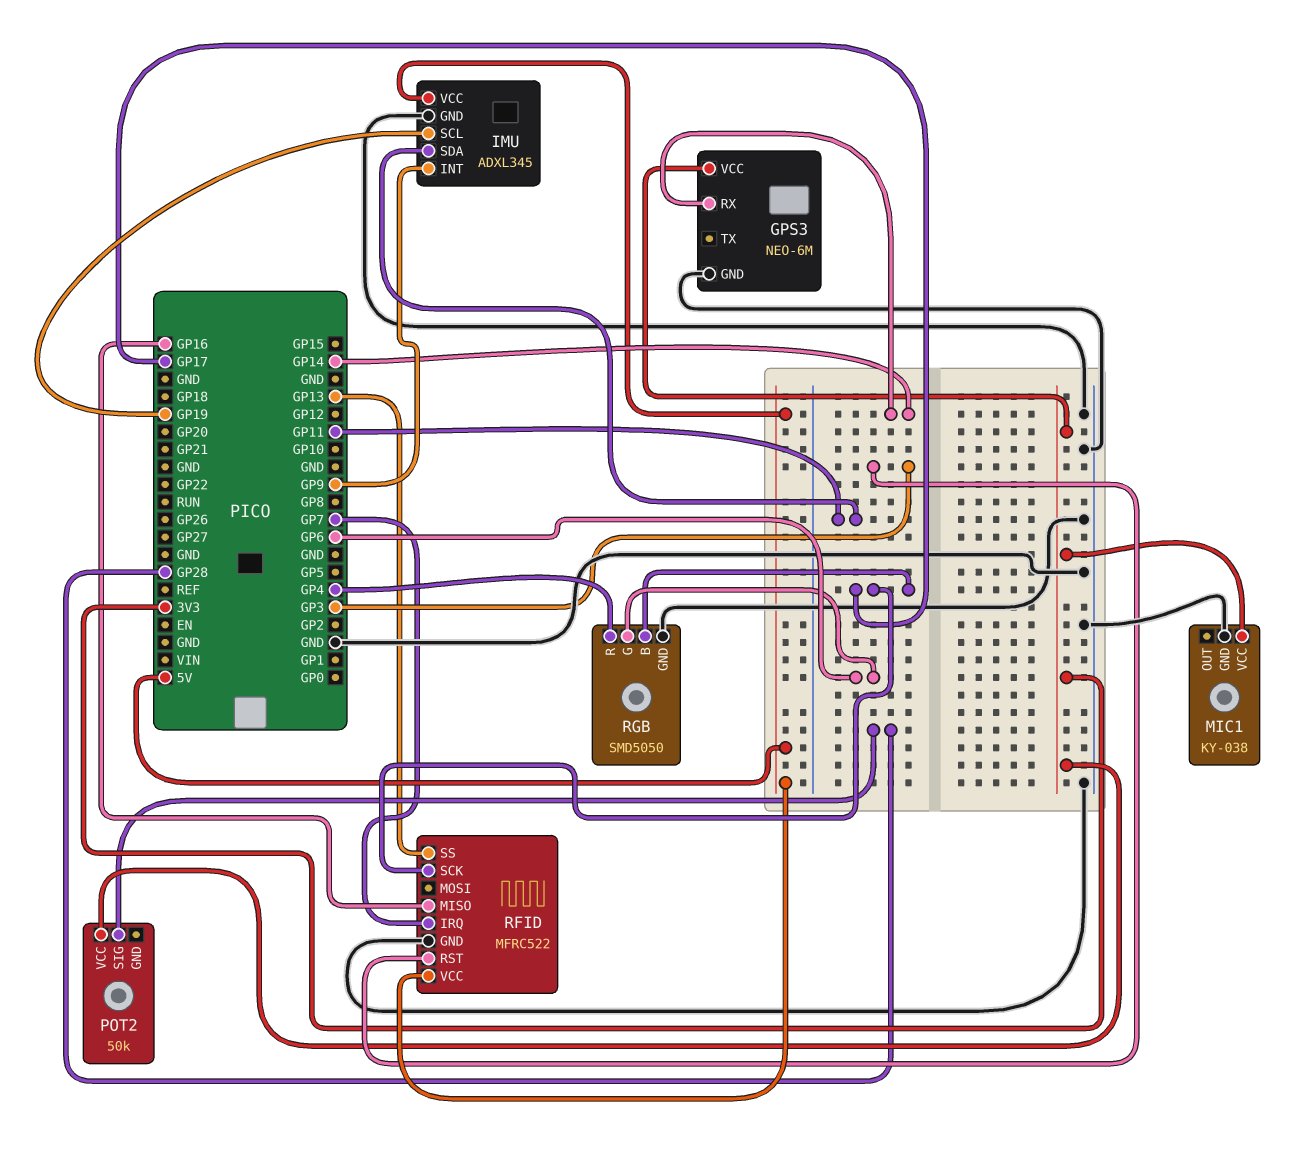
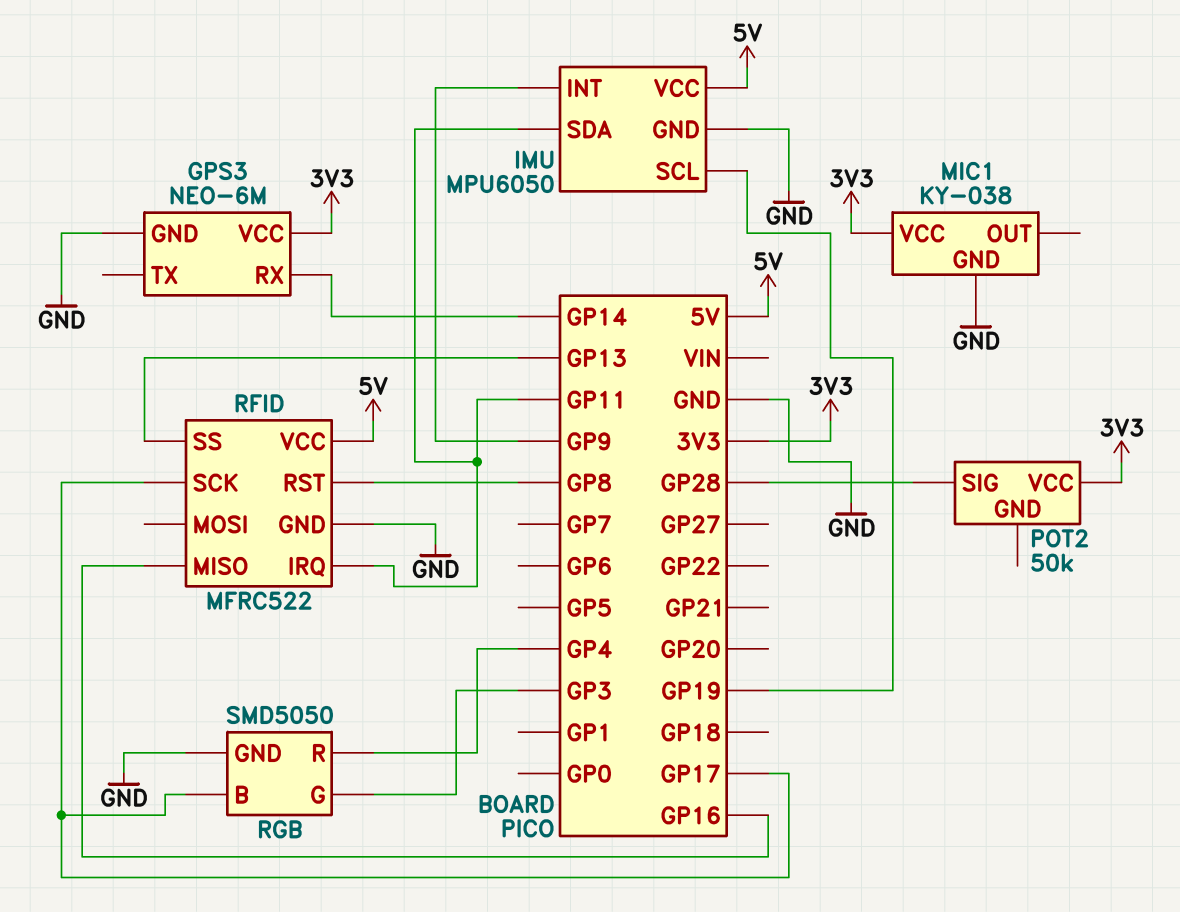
IMU: ADXL345 -> MPU6050
RFID pin IRQ: GP7 -> GP11
RFID pin RST: GP3 -> GP8
RGB pin G: GP6 -> GP3

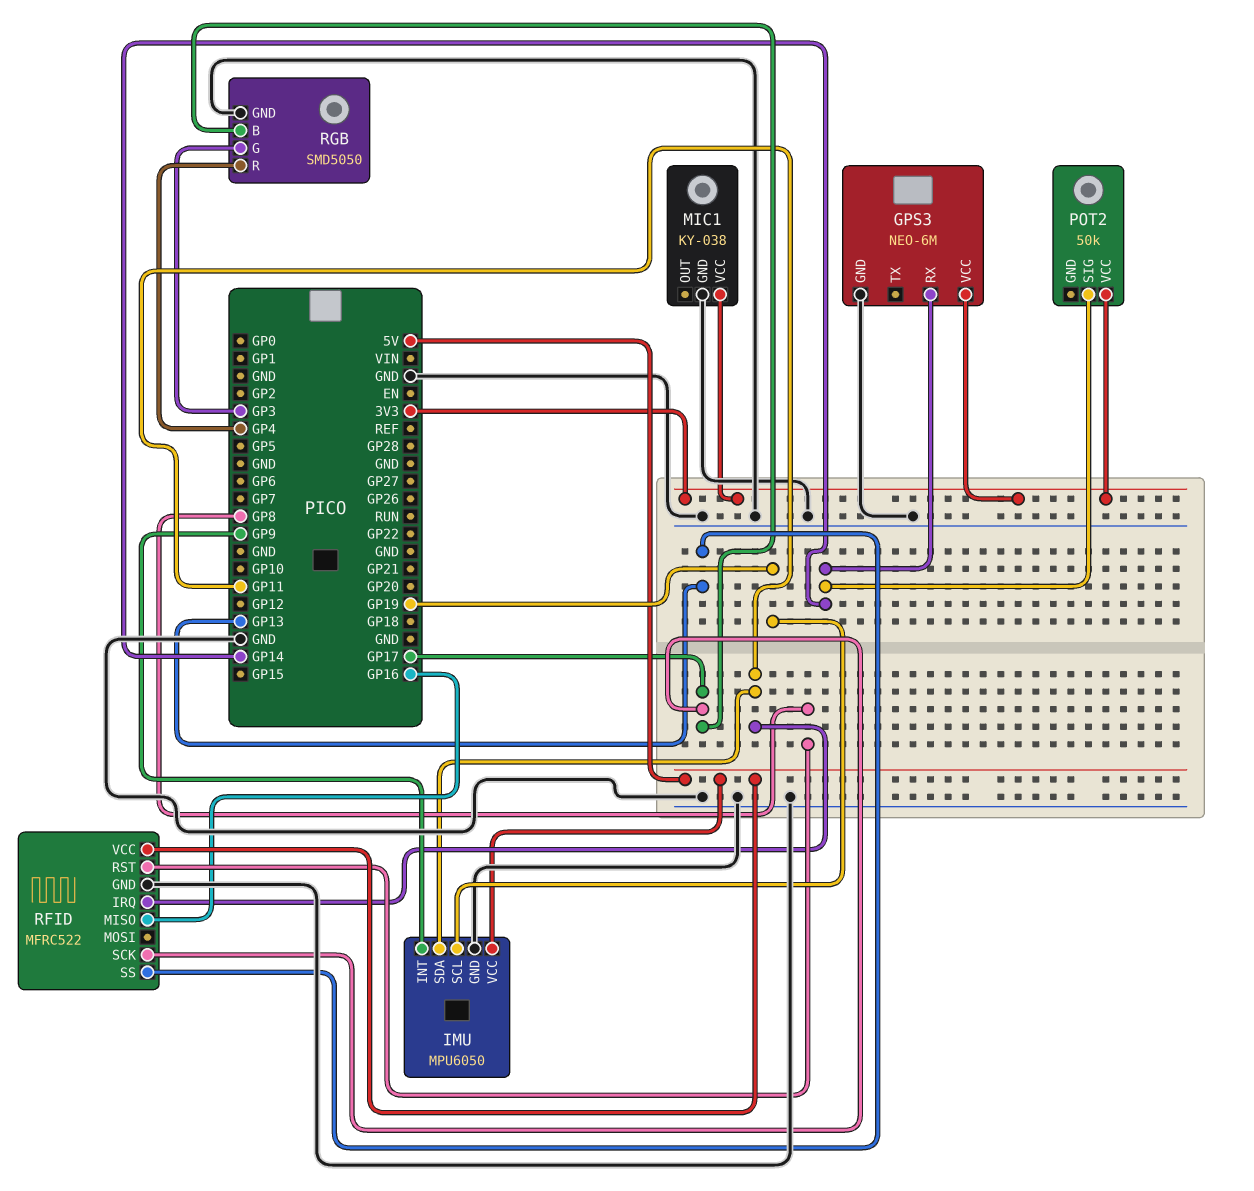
POT2 pin SIG: GP28 -> GP14

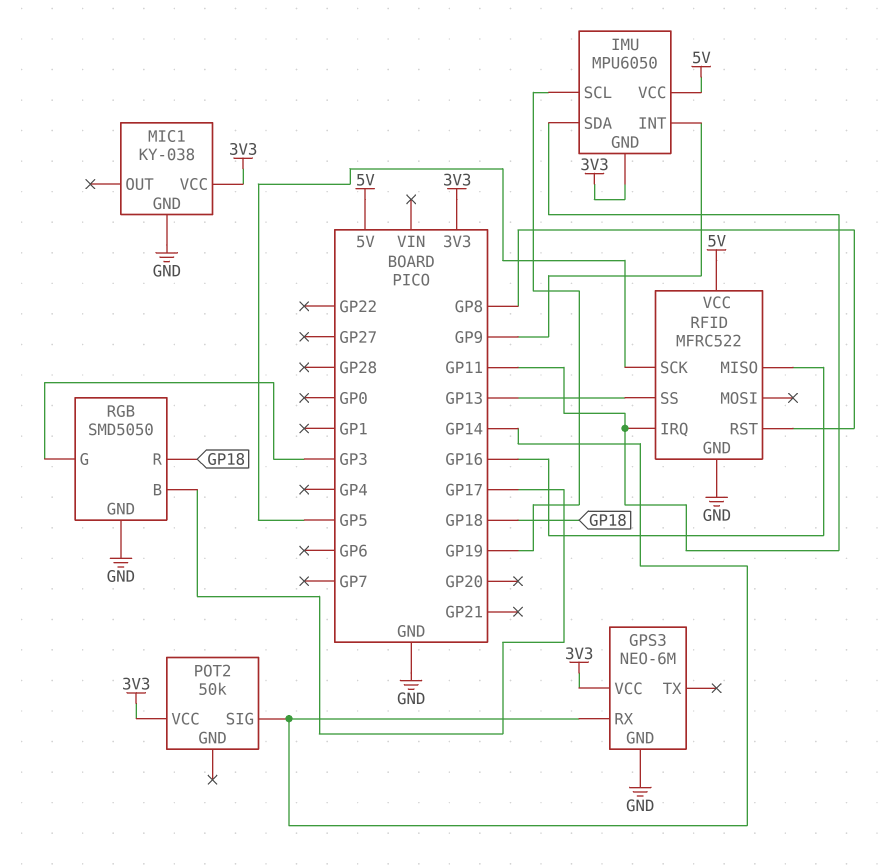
IMU pin GND: GND -> 3V3
RFID pin SCK: GP17 -> GP5
RGB pin R: GP4 -> GP18

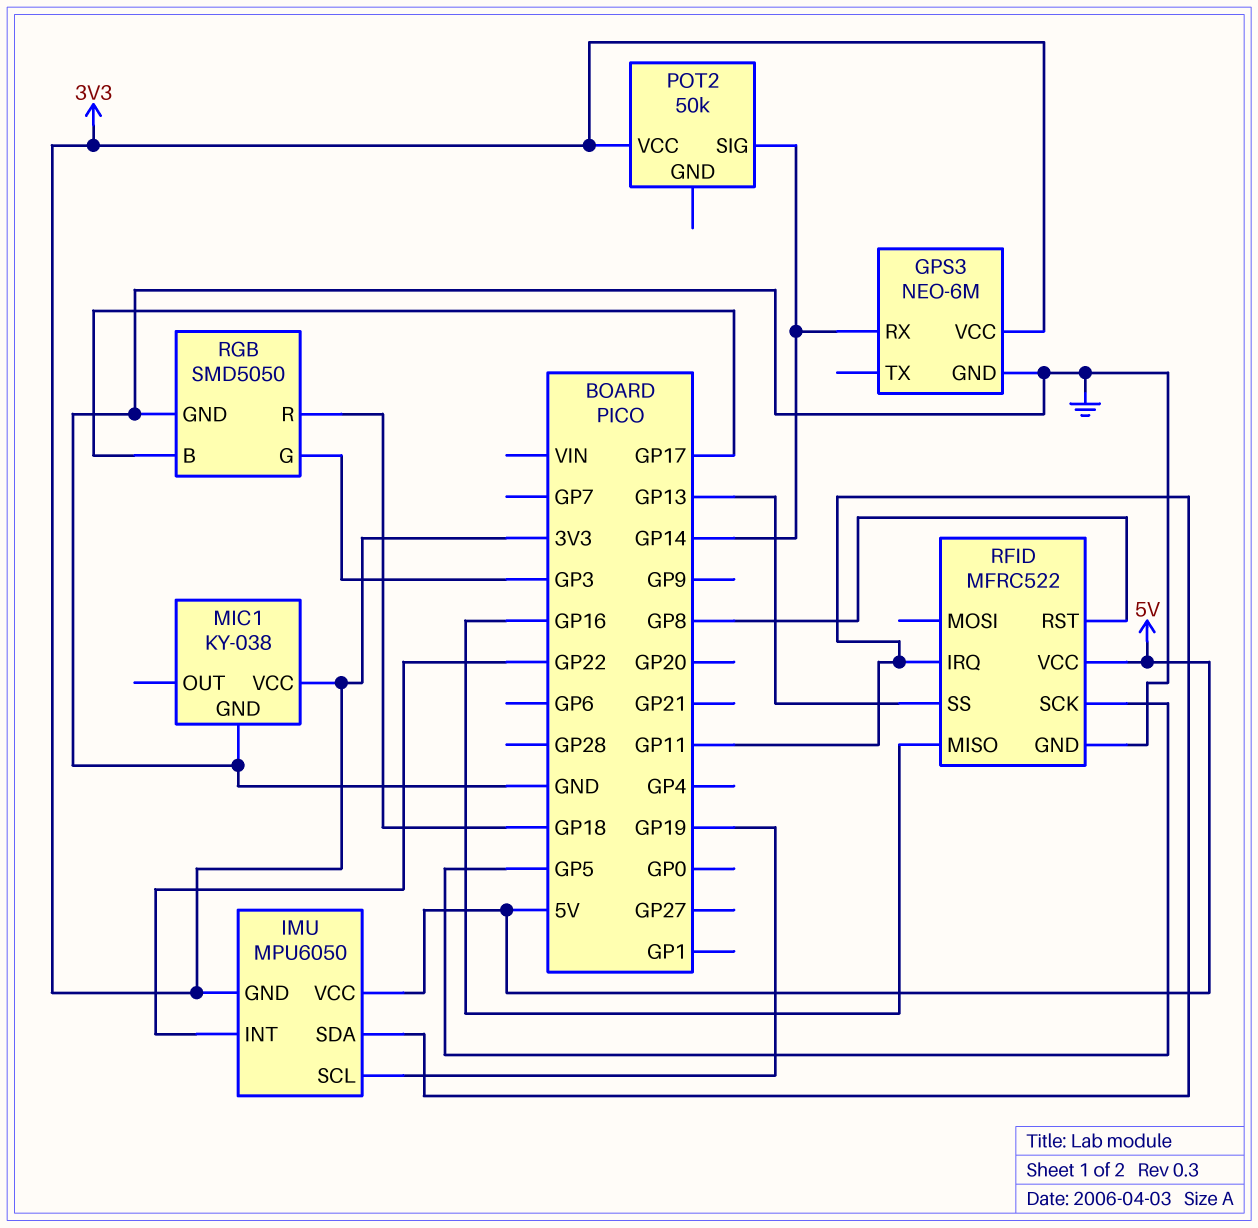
IMU pin INT: GP9 -> GP22

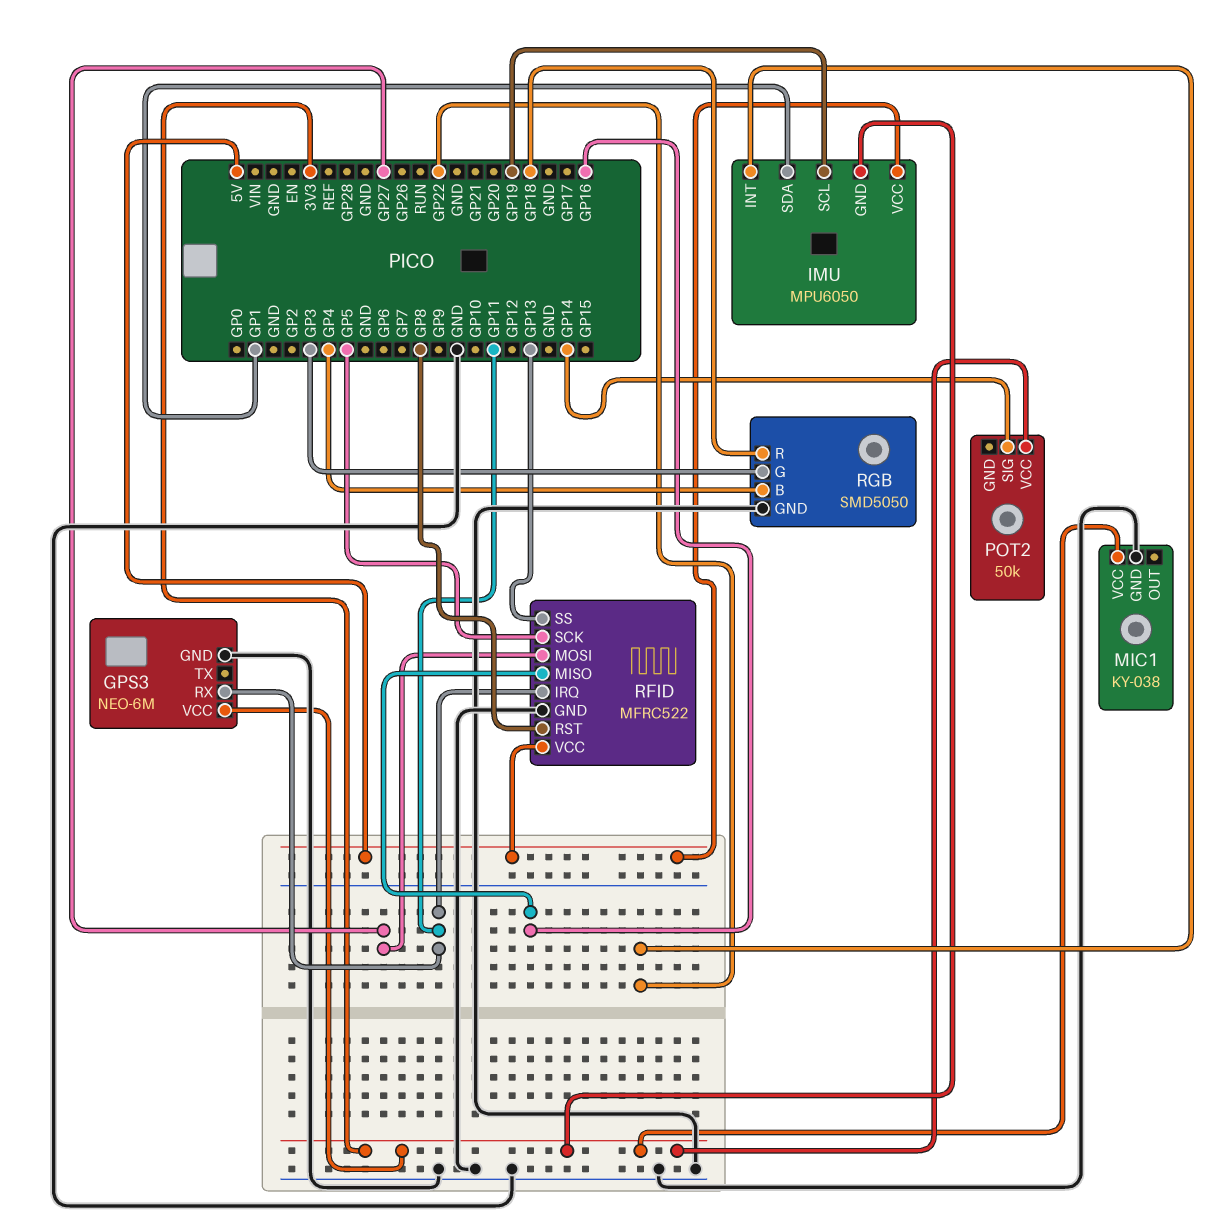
GPS3 pin RX: GP14 -> GP11
IMU pin SDA: GP11 -> GP1
RFID pin MOSI: none -> GP27
RGB pin B: GP17 -> GP4

